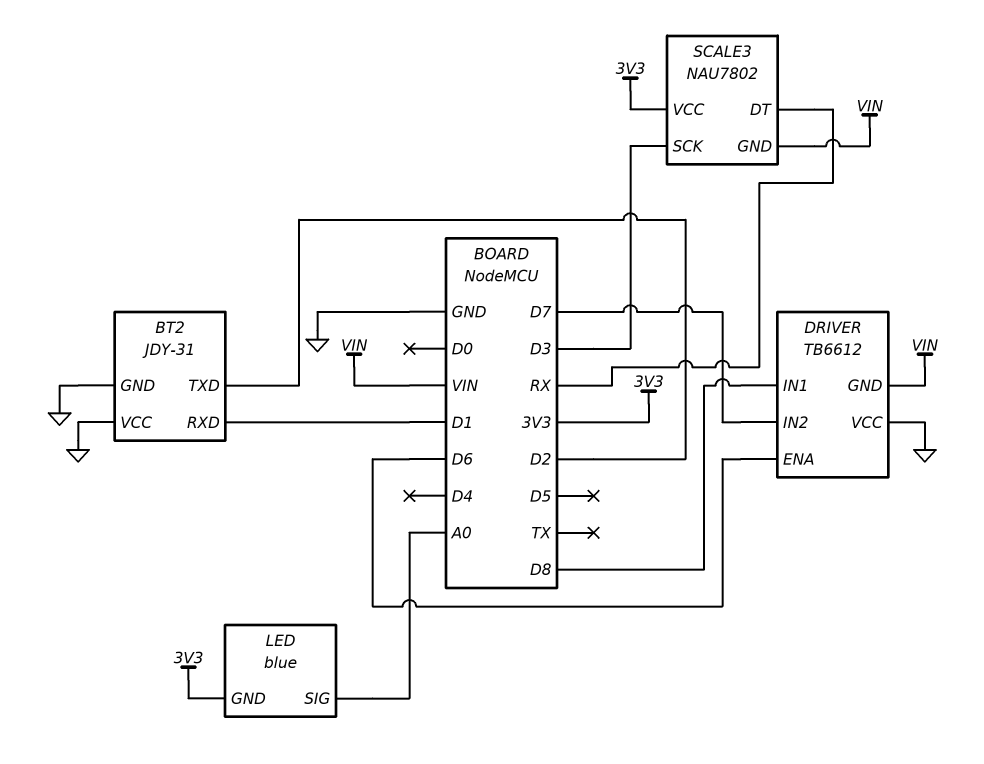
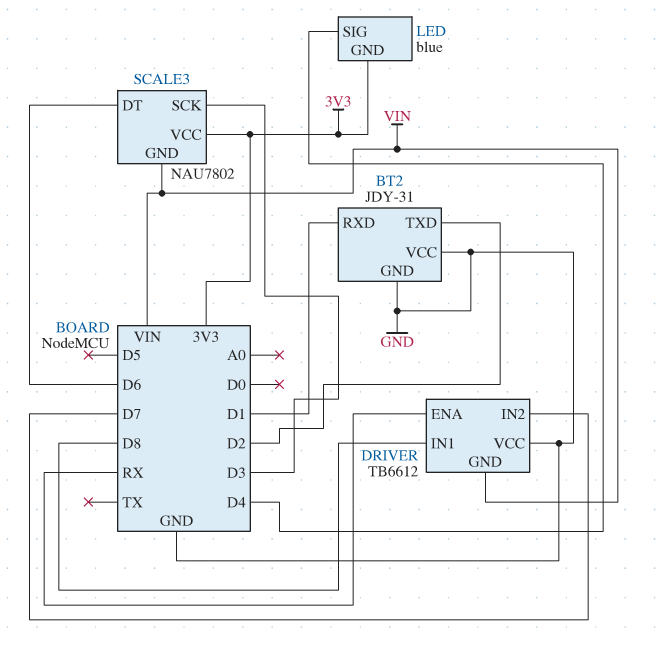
DRIVER pin ENA: D6 -> RX
LED pin SIG: A0 -> D4
SCALE3 pin DT: RX -> D6

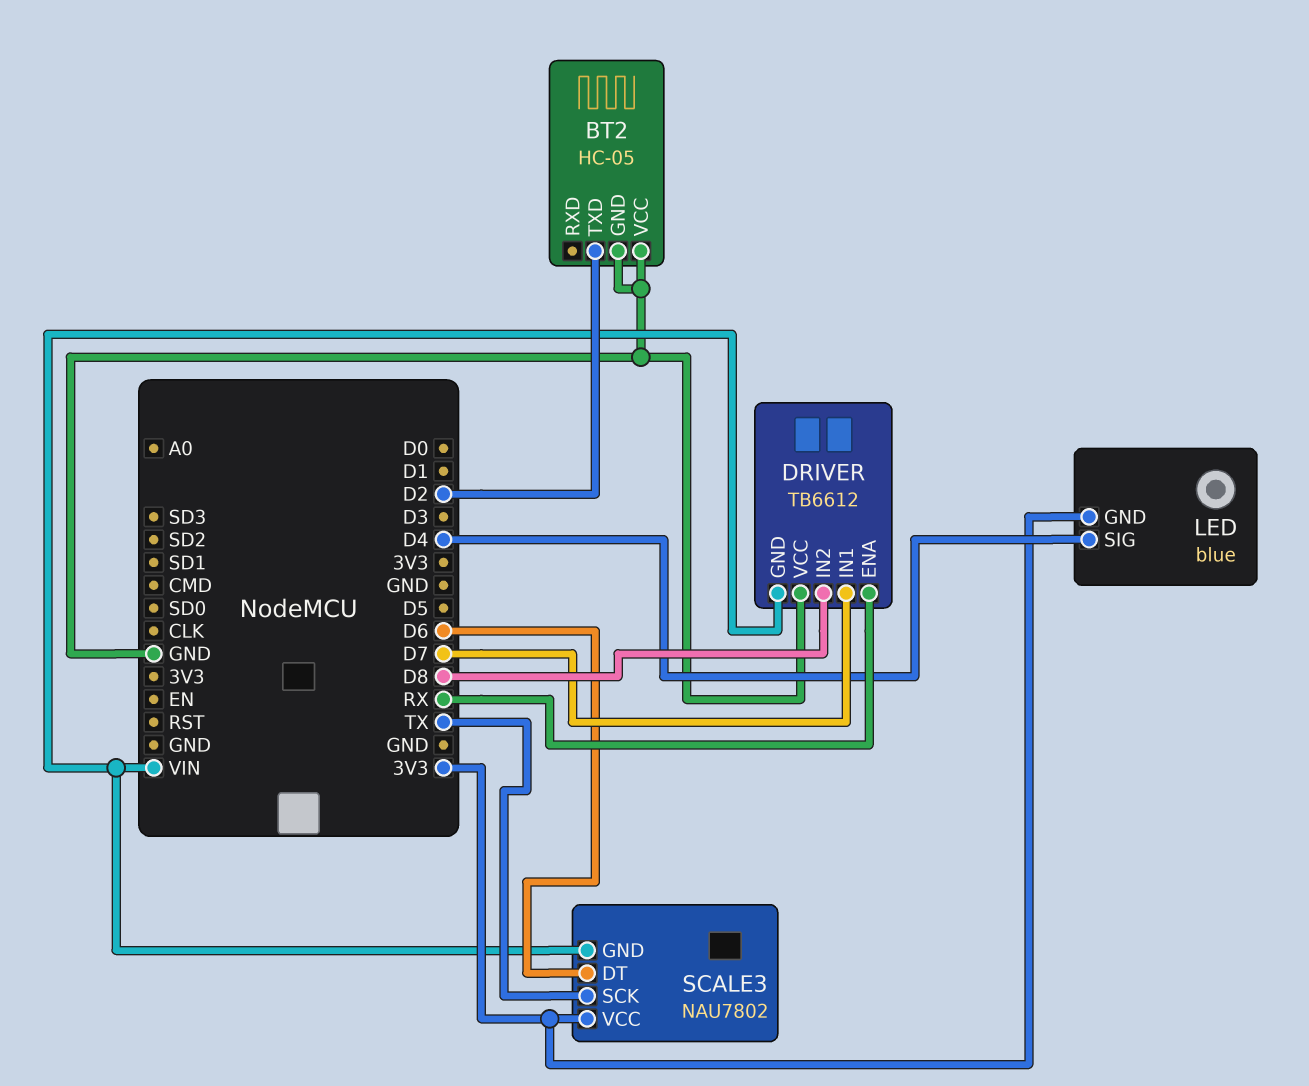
BT2: JDY-31 -> HC-05
BT2 pin RXD: D1 -> none
DRIVER pin IN1: D8 -> D7
DRIVER pin IN2: D7 -> D8
SCALE3 pin SCK: D3 -> TX

